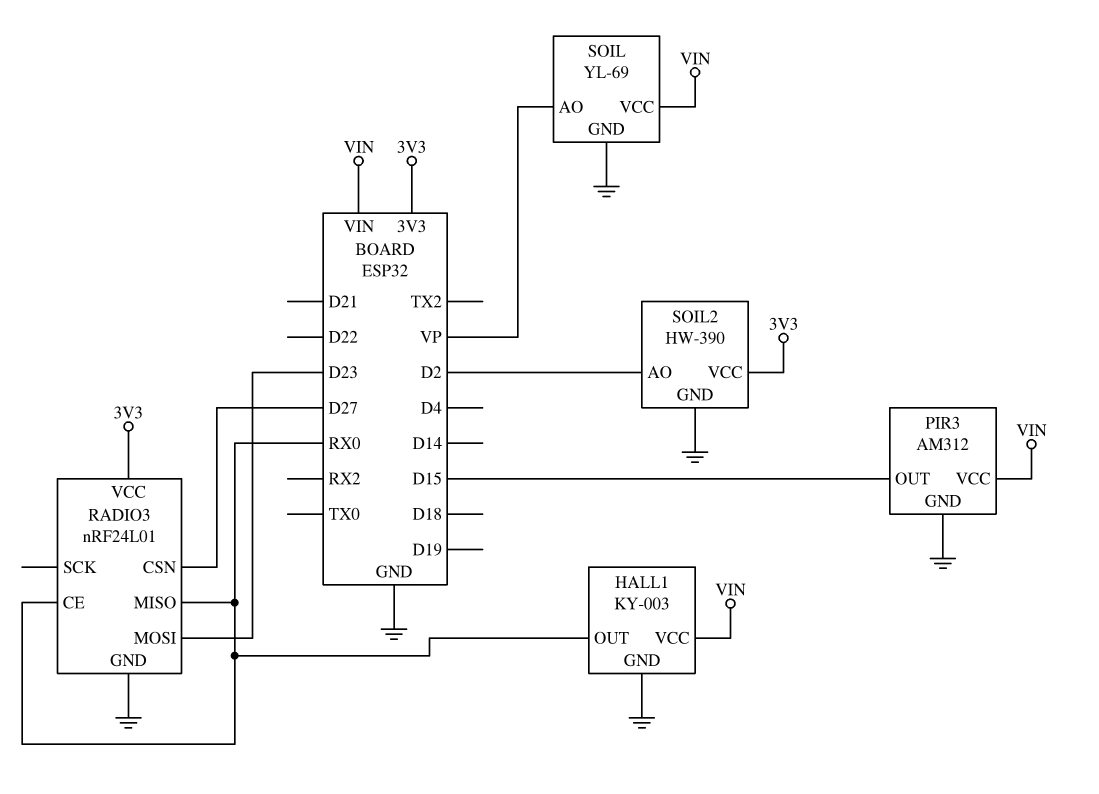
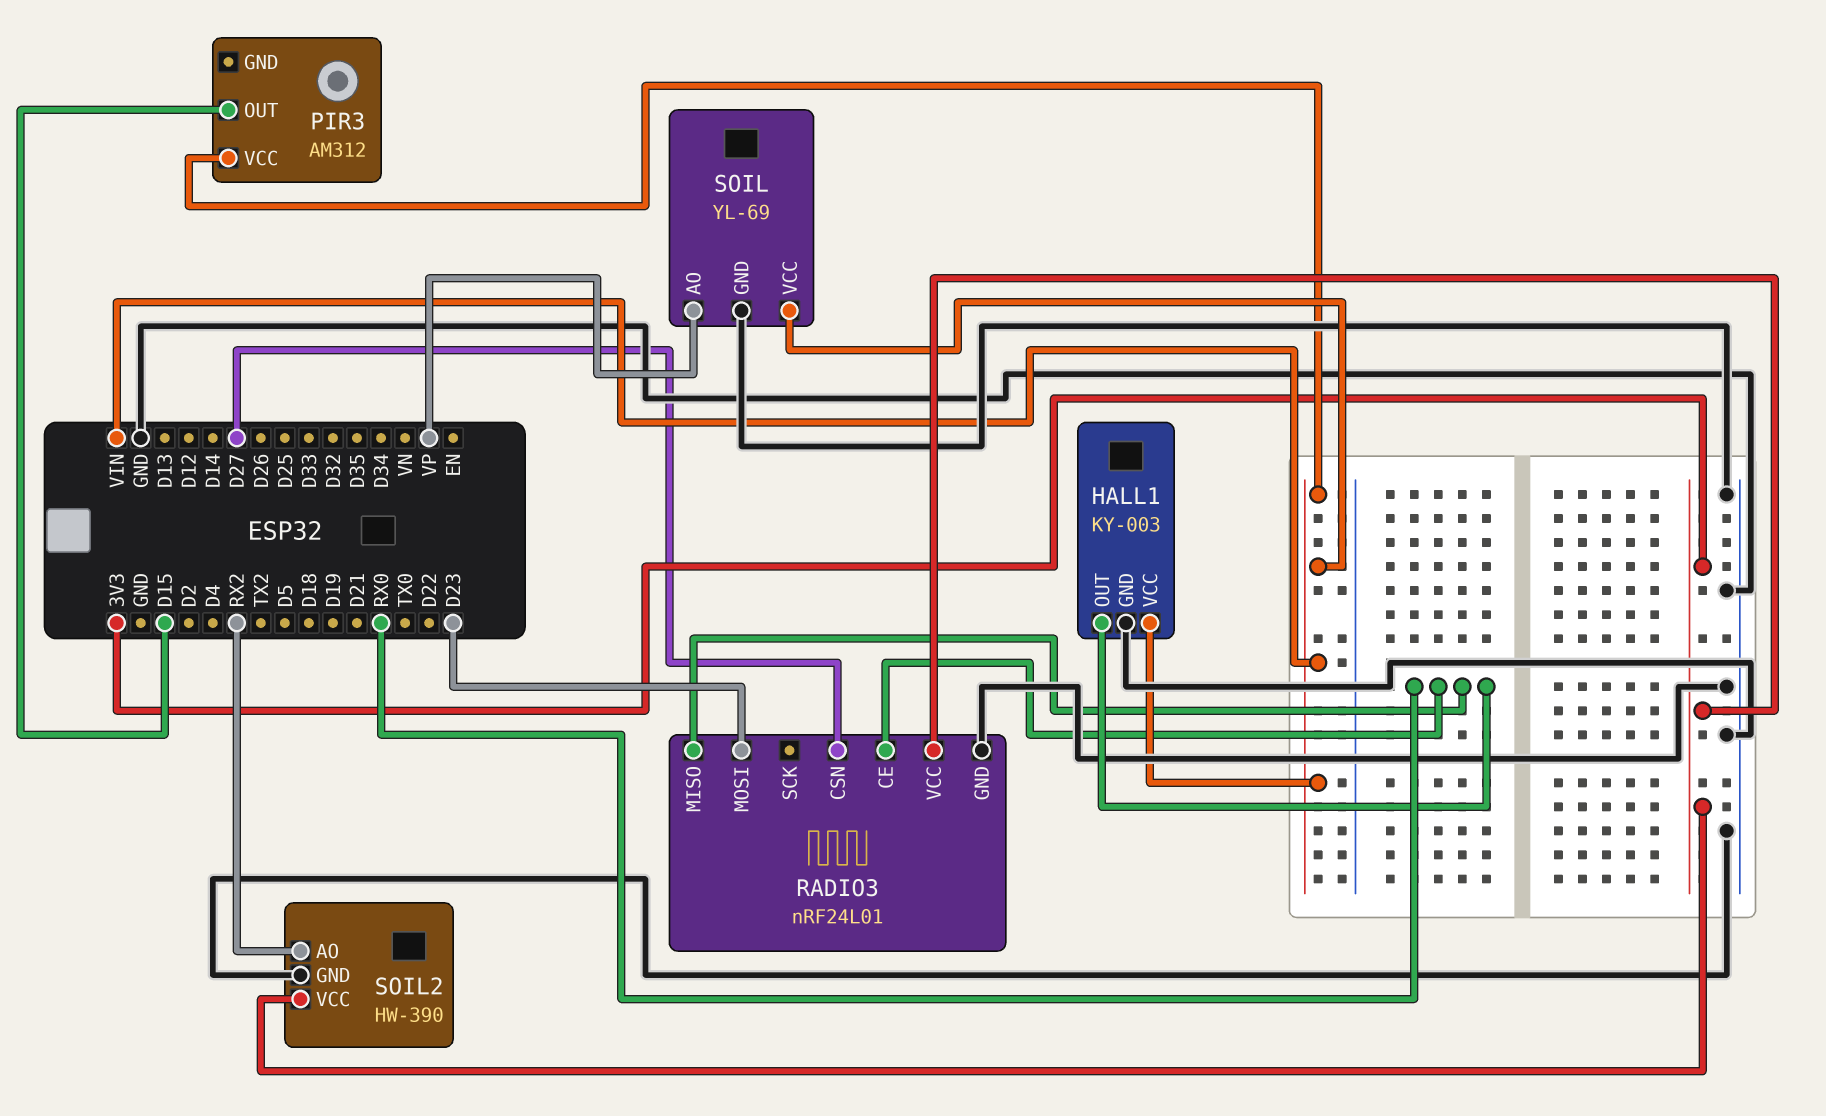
PIR3 pin GND: GND -> none
SOIL2 pin AO: D2 -> RX2

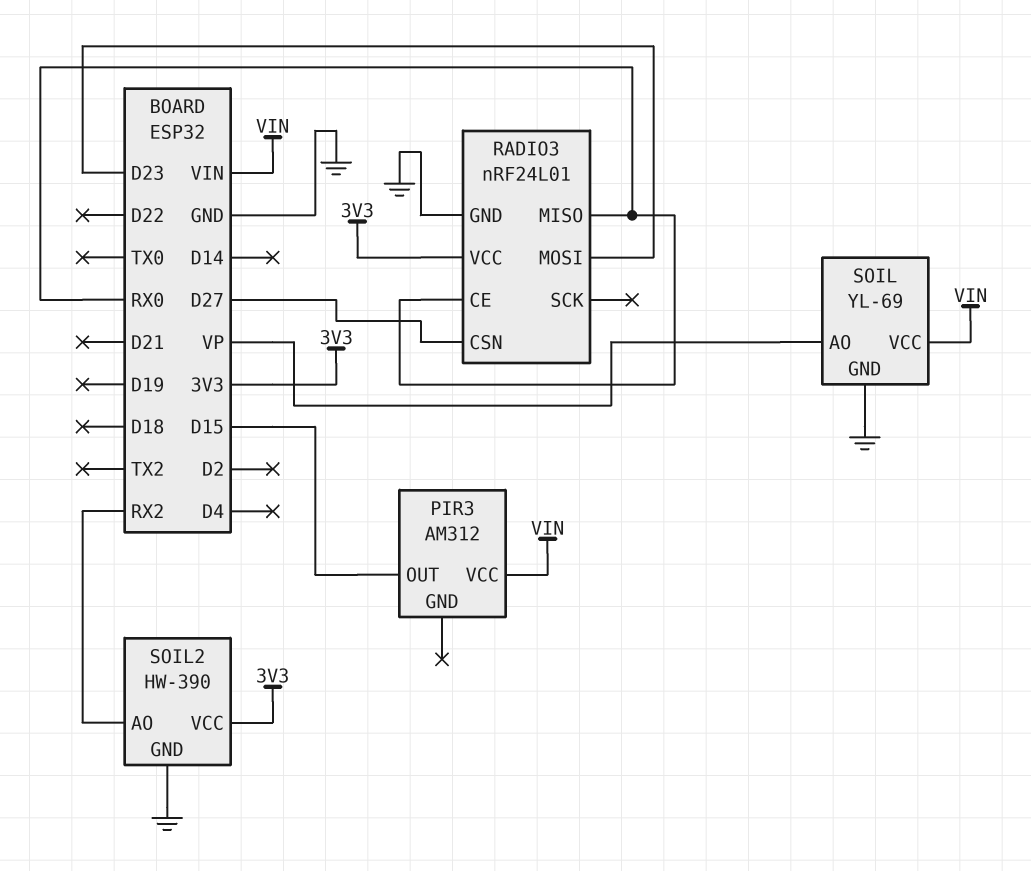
HALL1: KY-003 -> none
HALL1 pin GND: GND -> none
HALL1 pin OUT: RX0 -> none
HALL1 pin VCC: VIN -> none

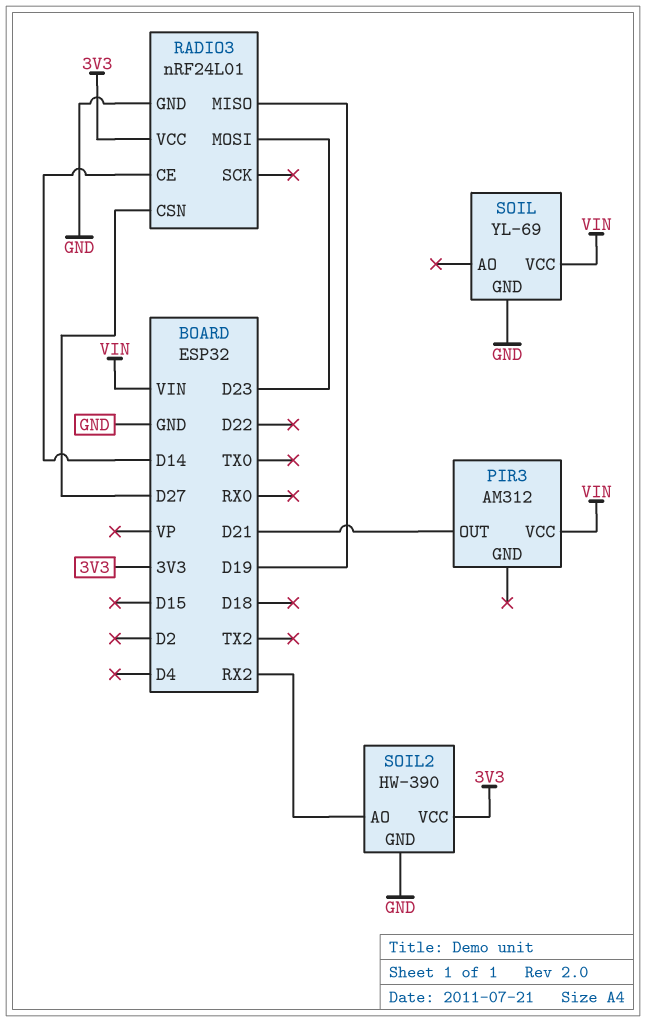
PIR3 pin OUT: D15 -> D21
RADIO3 pin CE: RX0 -> D14
RADIO3 pin MISO: RX0 -> D19
SOIL pin AO: VP -> none

